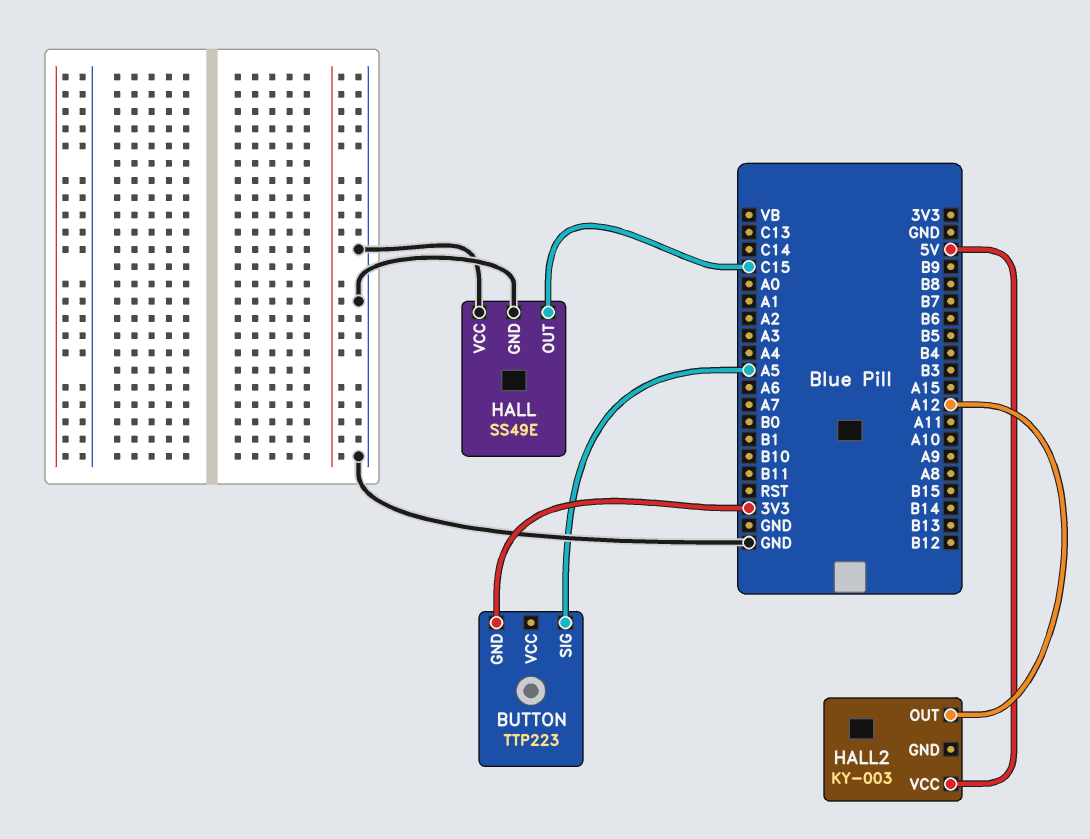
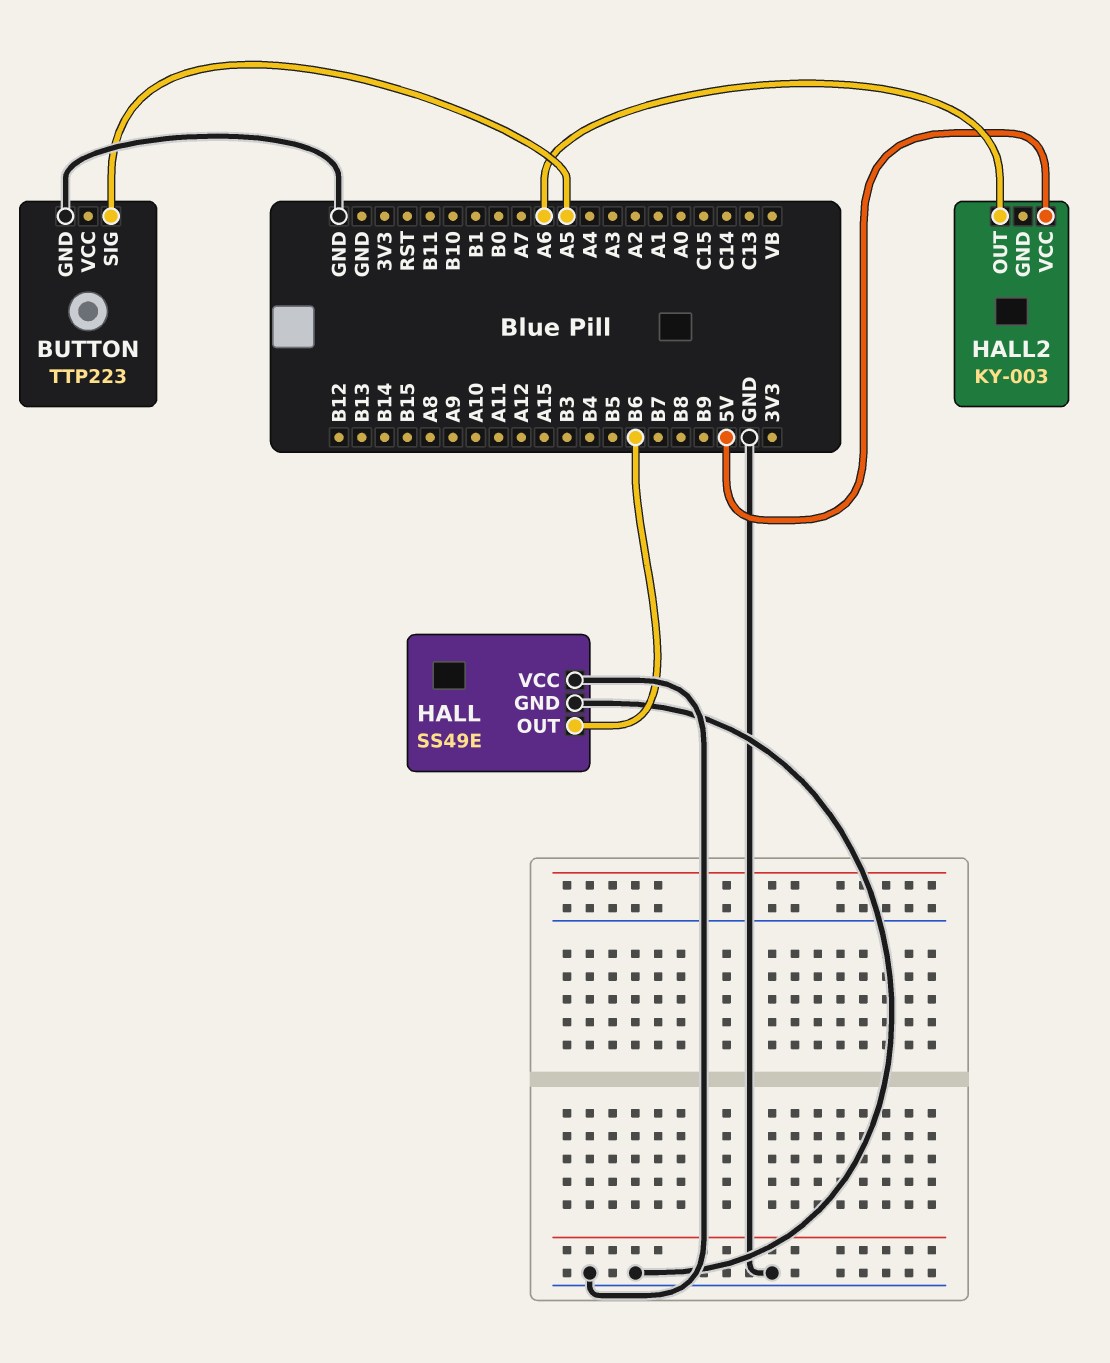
BUTTON pin GND: 3V3 -> GND
HALL pin OUT: C15 -> B6
HALL2 pin OUT: A12 -> A6

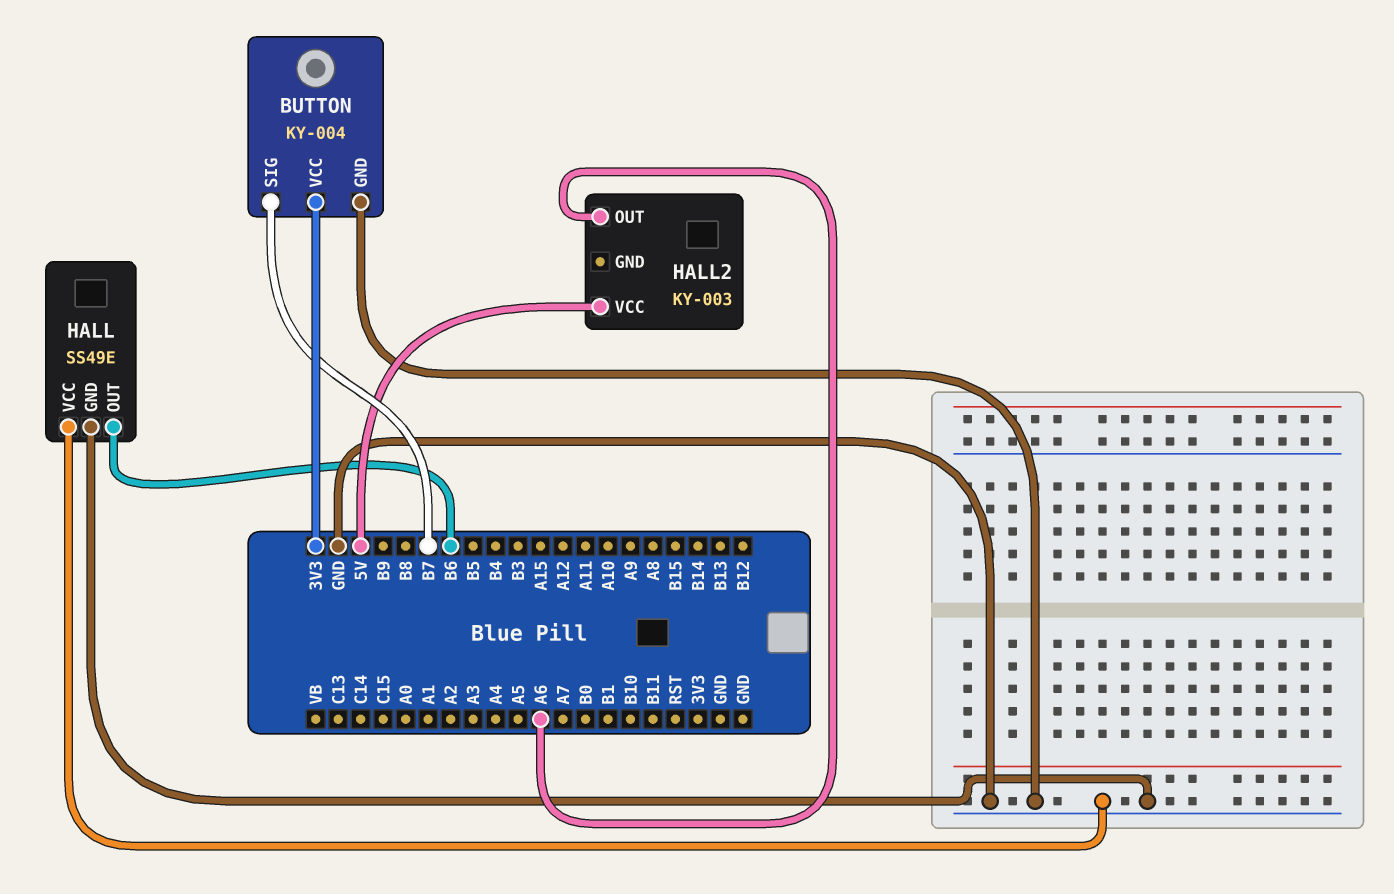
BUTTON: TTP223 -> KY-004
BUTTON pin SIG: A5 -> B7
BUTTON pin VCC: none -> 3V3

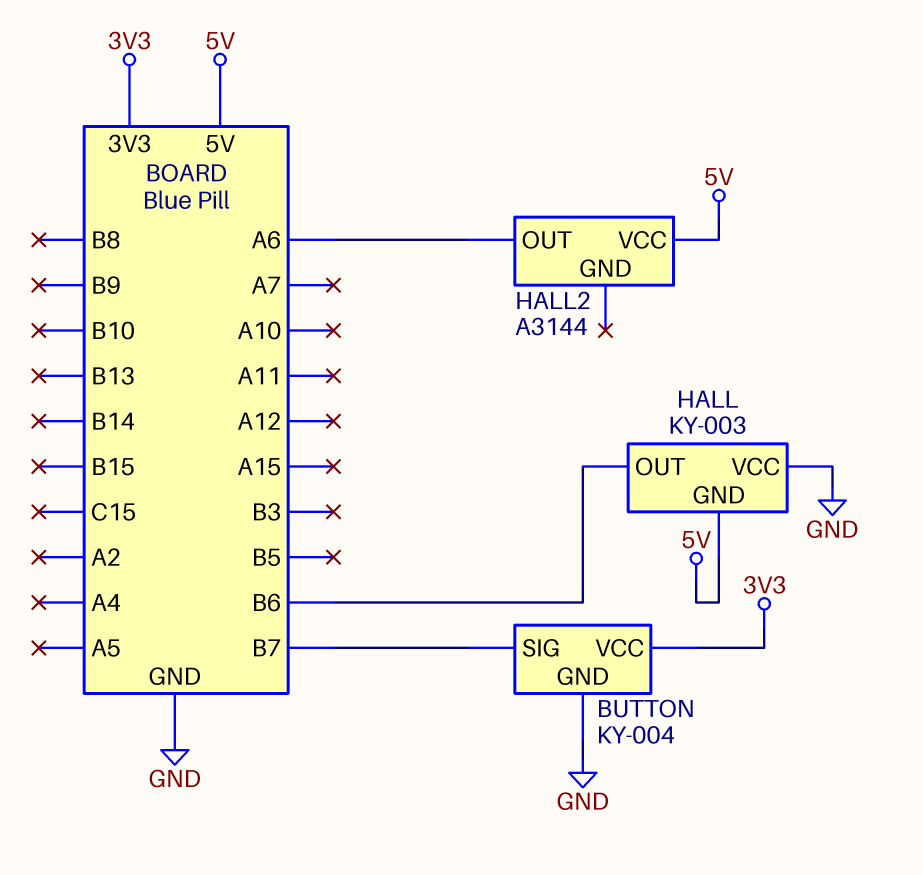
HALL: SS49E -> KY-003
HALL pin GND: GND -> 5V
HALL2: KY-003 -> A3144

